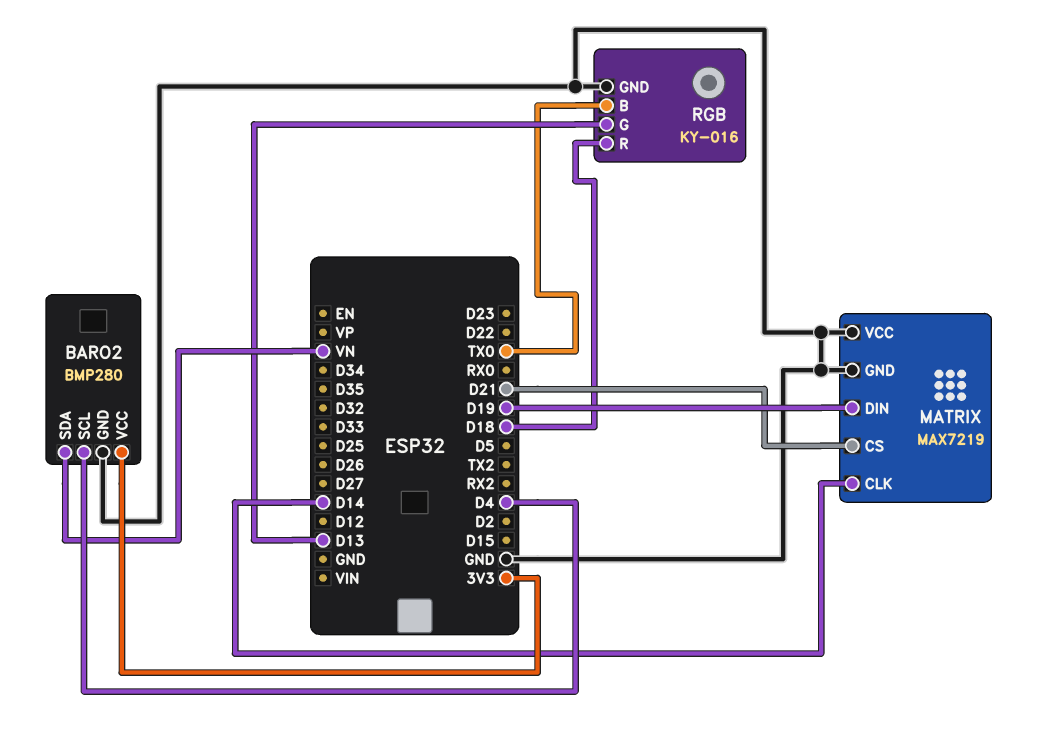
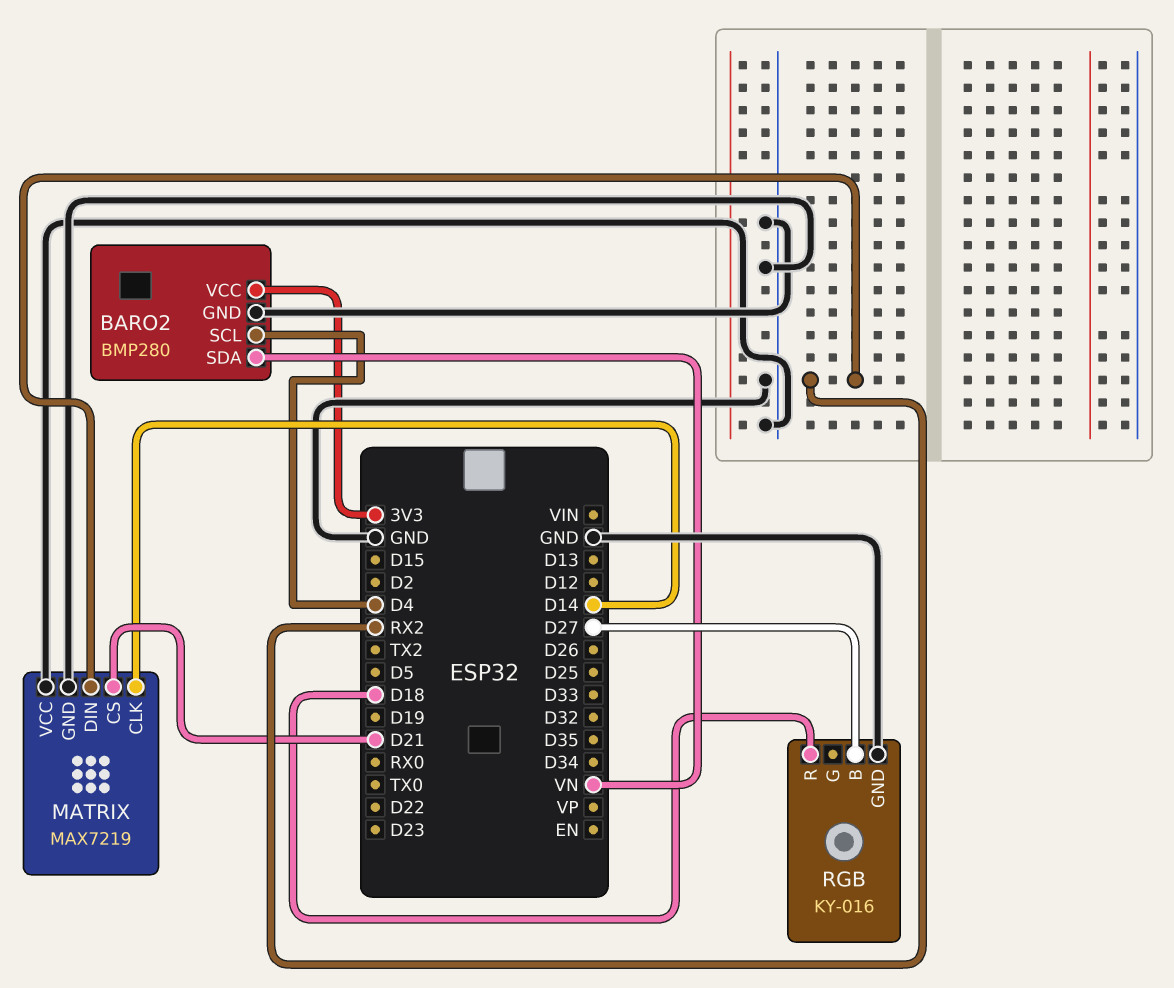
MATRIX pin DIN: D19 -> RX2
RGB pin B: TX0 -> D27
RGB pin G: D13 -> none

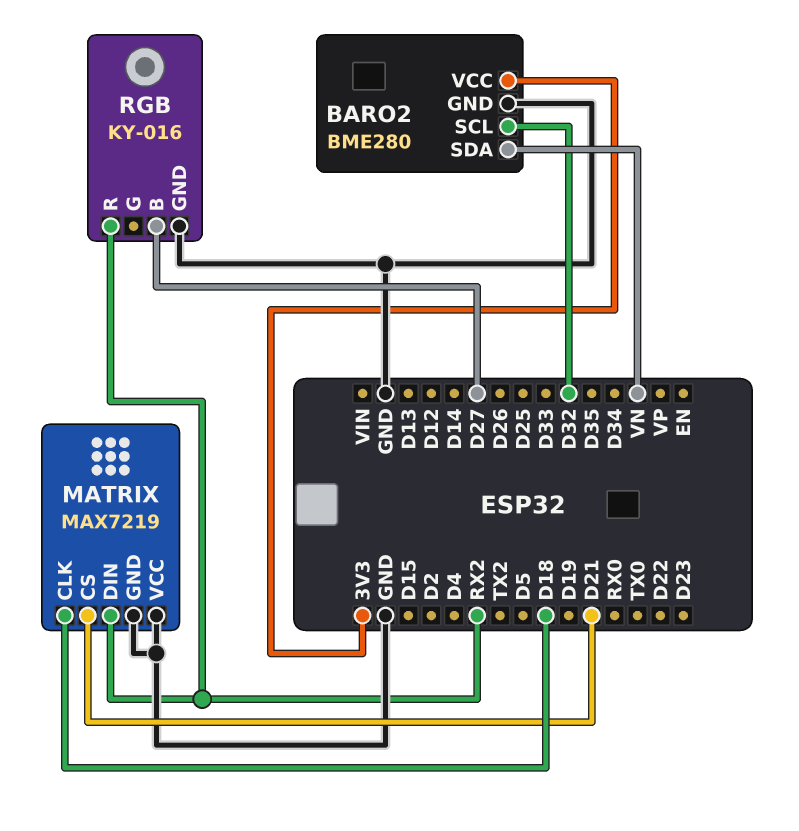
BARO2: BMP280 -> BME280
BARO2 pin SCL: D4 -> D32
MATRIX pin CLK: D14 -> D18
RGB pin R: D18 -> RX2

